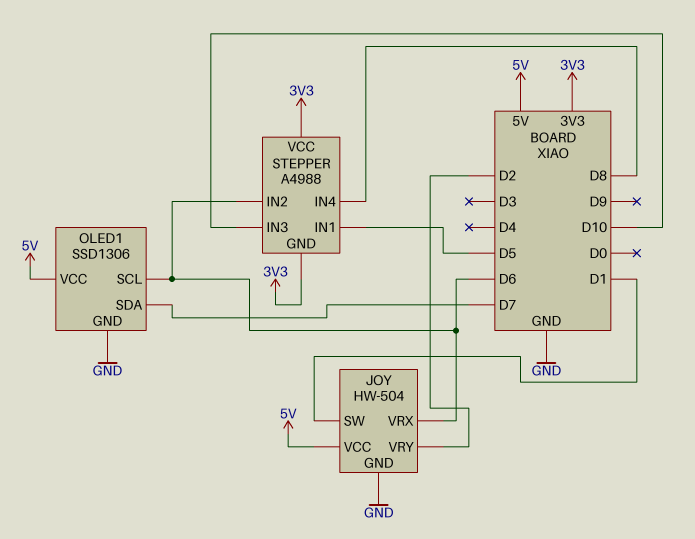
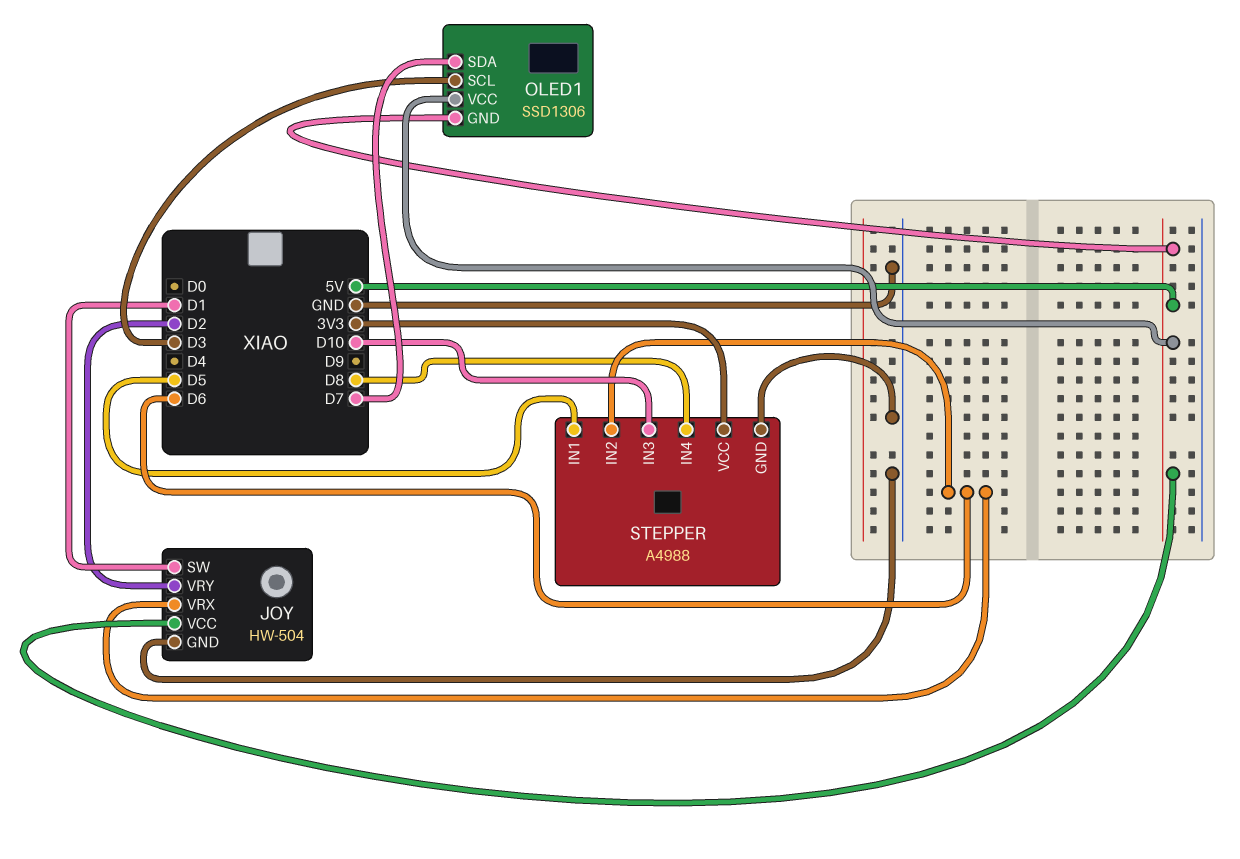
OLED1 pin GND: GND -> 5V
OLED1 pin SCL: D6 -> D3
STEPPER pin GND: 3V3 -> GND

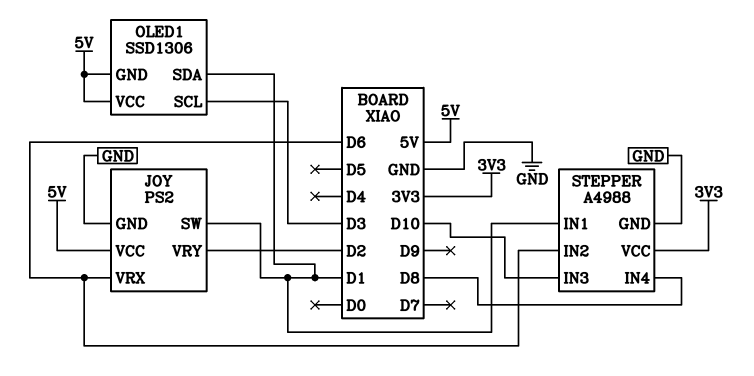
JOY: HW-504 -> PS2
OLED1 pin SDA: D7 -> D1
STEPPER pin IN1: D5 -> D1

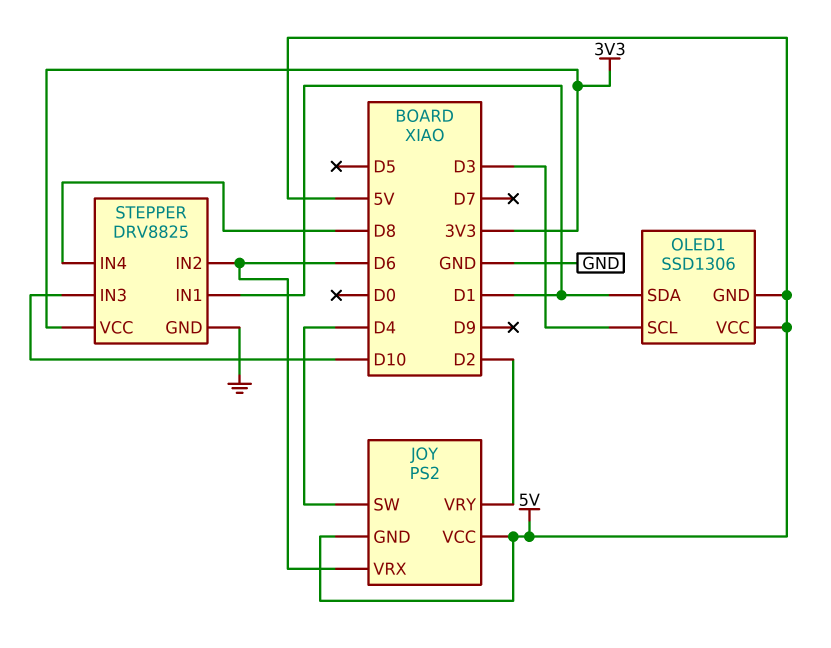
JOY pin GND: GND -> 5V
JOY pin SW: D1 -> D4
STEPPER: A4988 -> DRV8825

